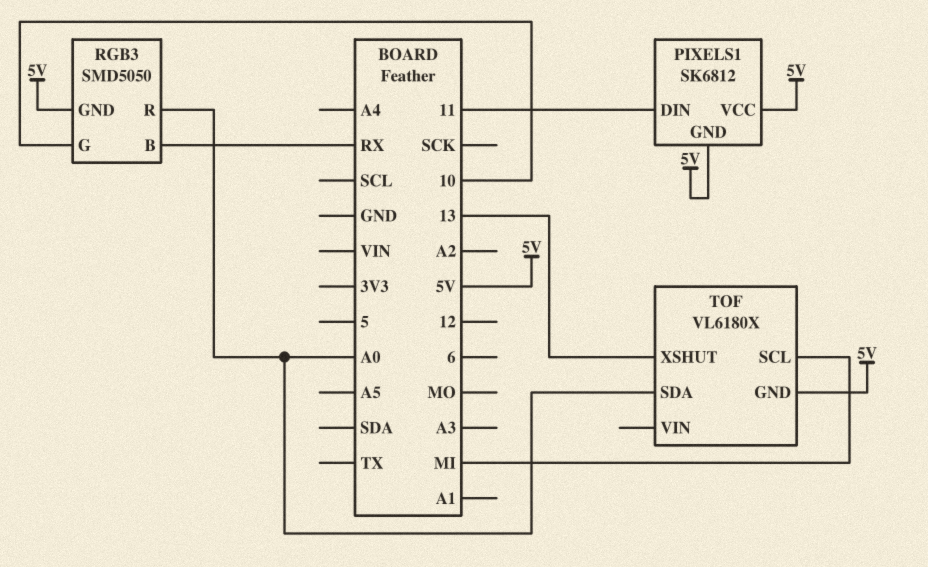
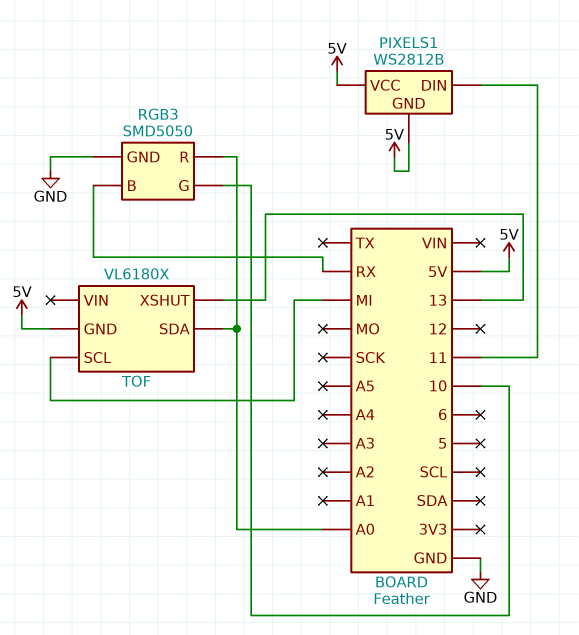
PIXELS1: SK6812 -> WS2812B
RGB3 pin GND: 5V -> GND

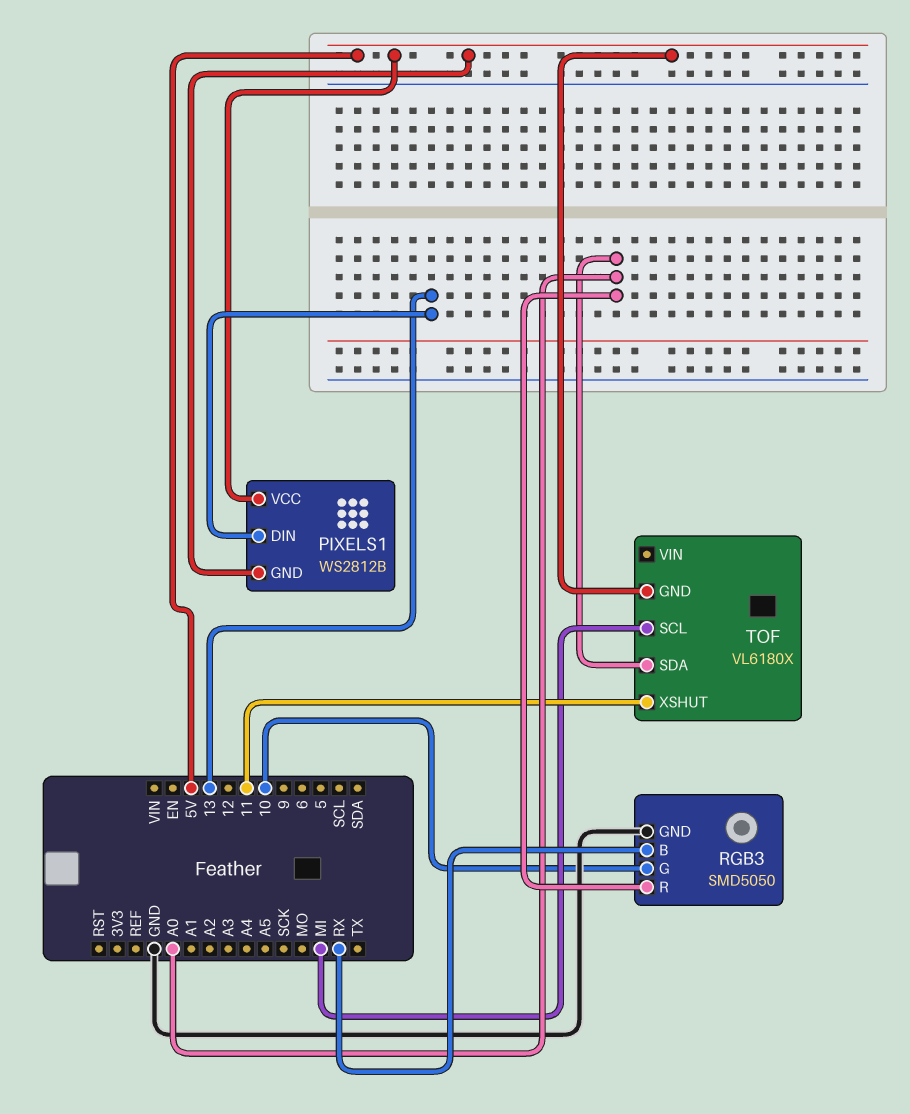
PIXELS1 pin DIN: 11 -> 13
TOF pin XSHUT: 13 -> 11

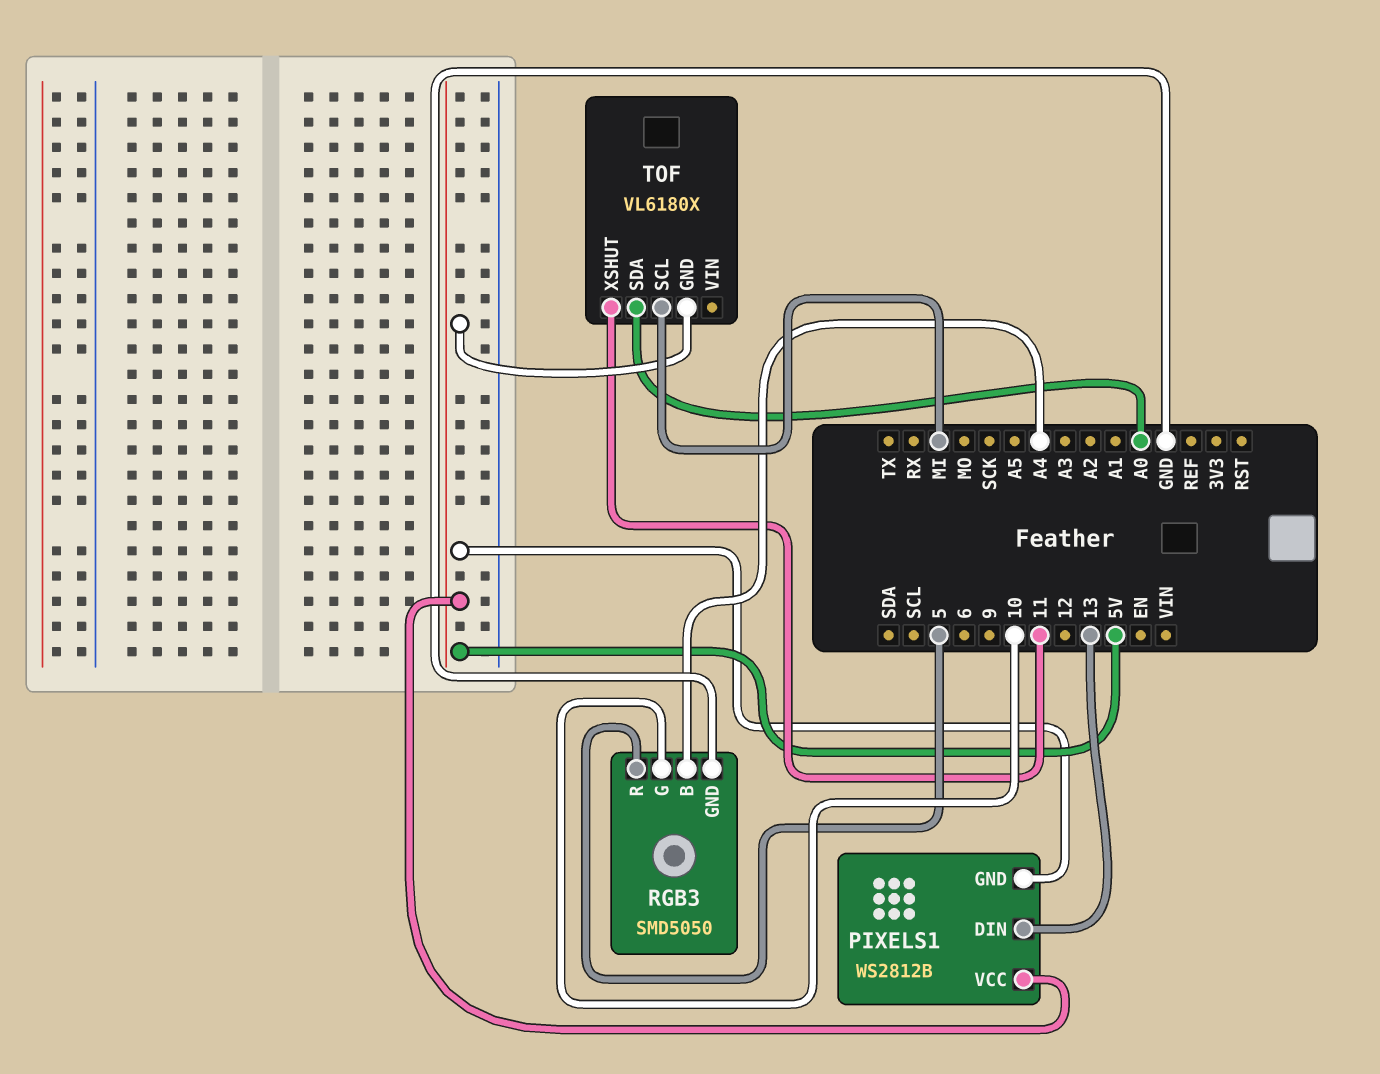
RGB3 pin B: RX -> A4
RGB3 pin R: A0 -> 5

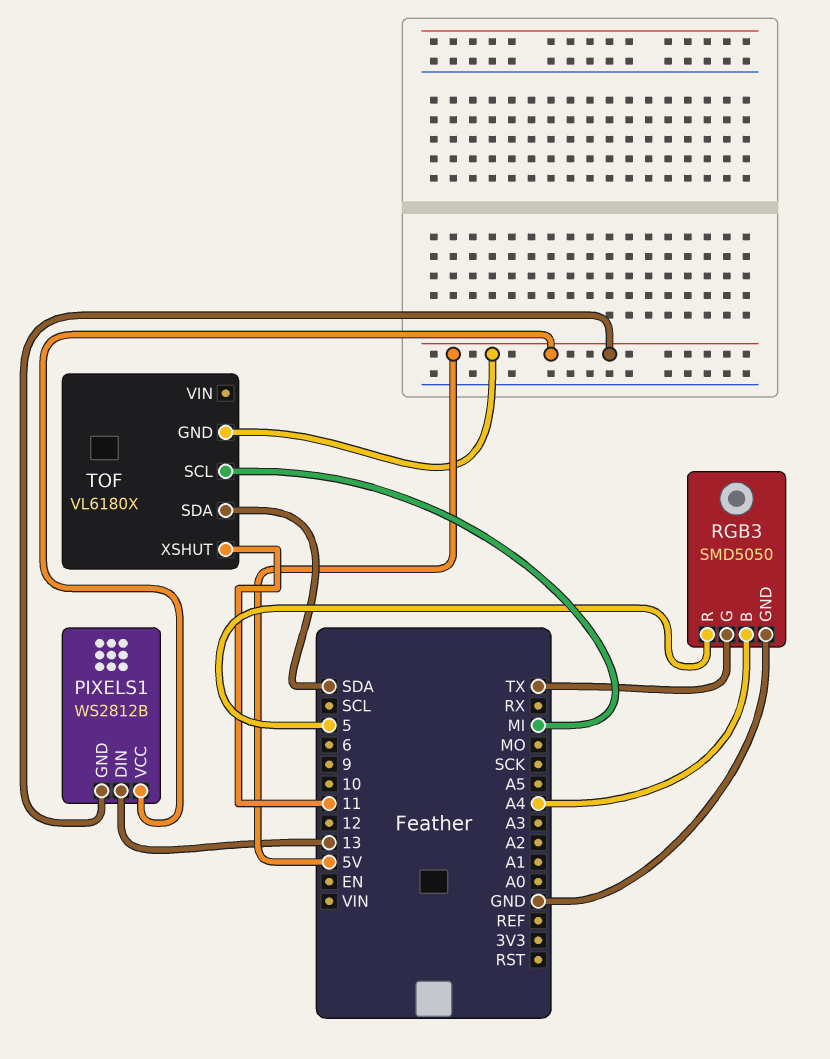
RGB3 pin G: 10 -> TX
TOF pin SDA: A0 -> SDA

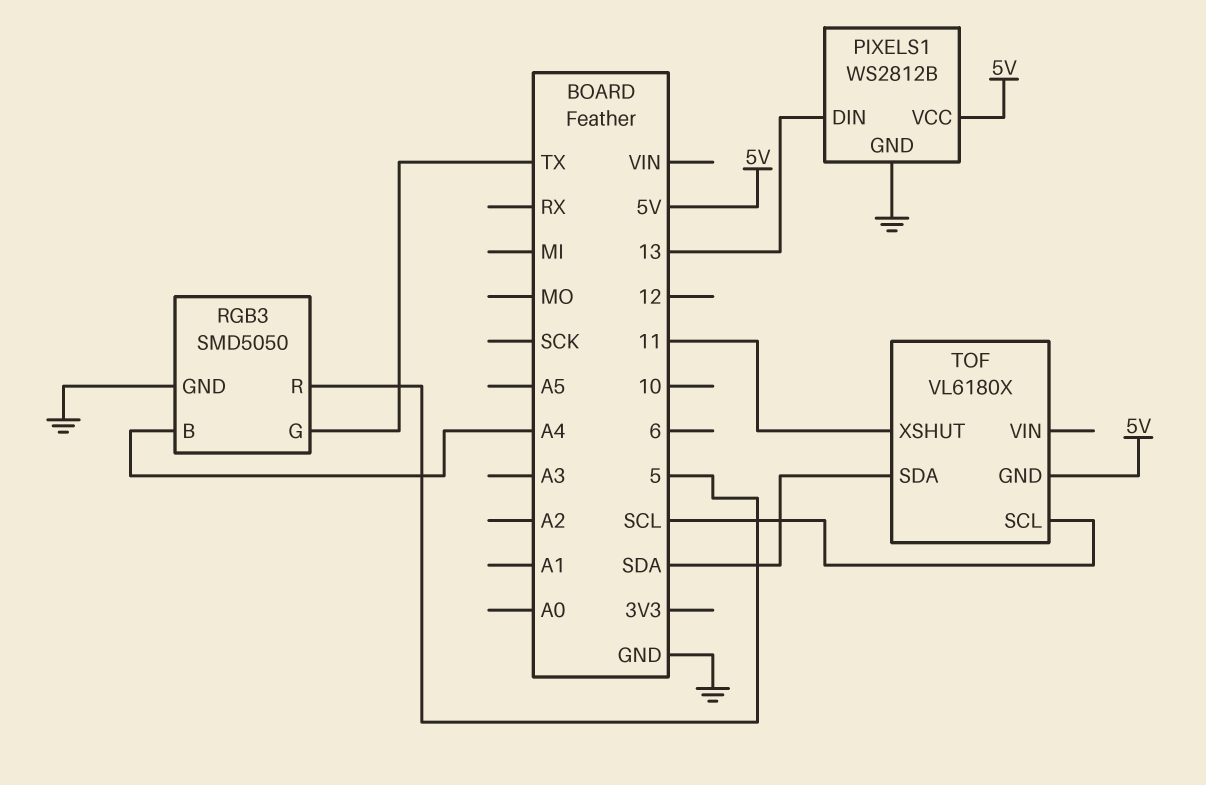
PIXELS1 pin GND: 5V -> GND
TOF pin SCL: MI -> SCL

